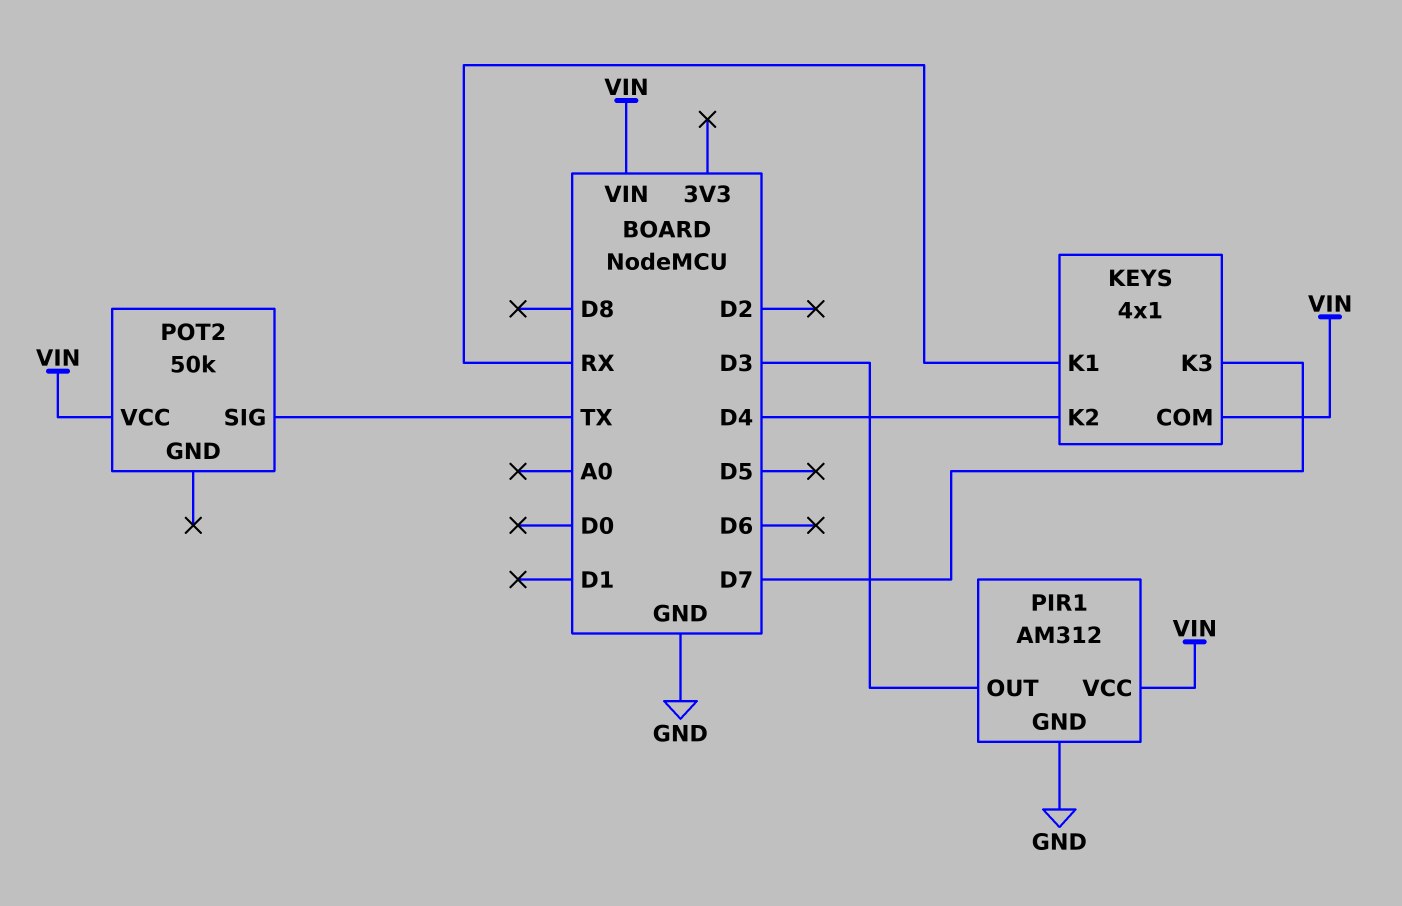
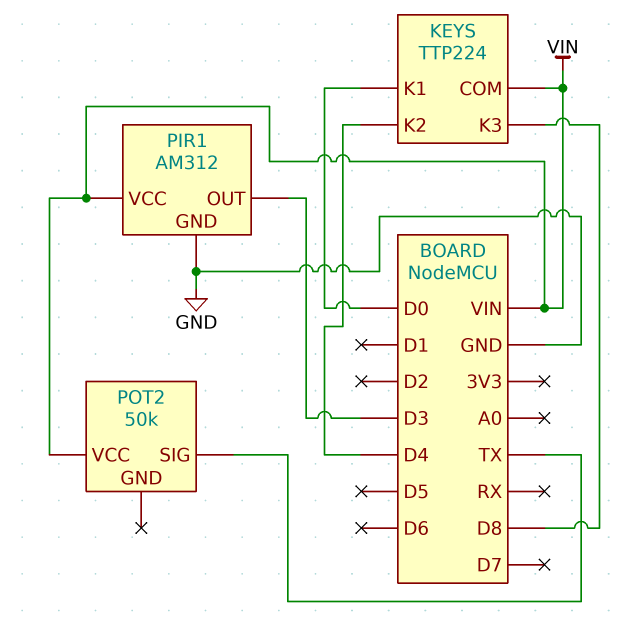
KEYS: 4x1 -> TTP224
KEYS pin K1: RX -> D0
KEYS pin K3: D7 -> D8

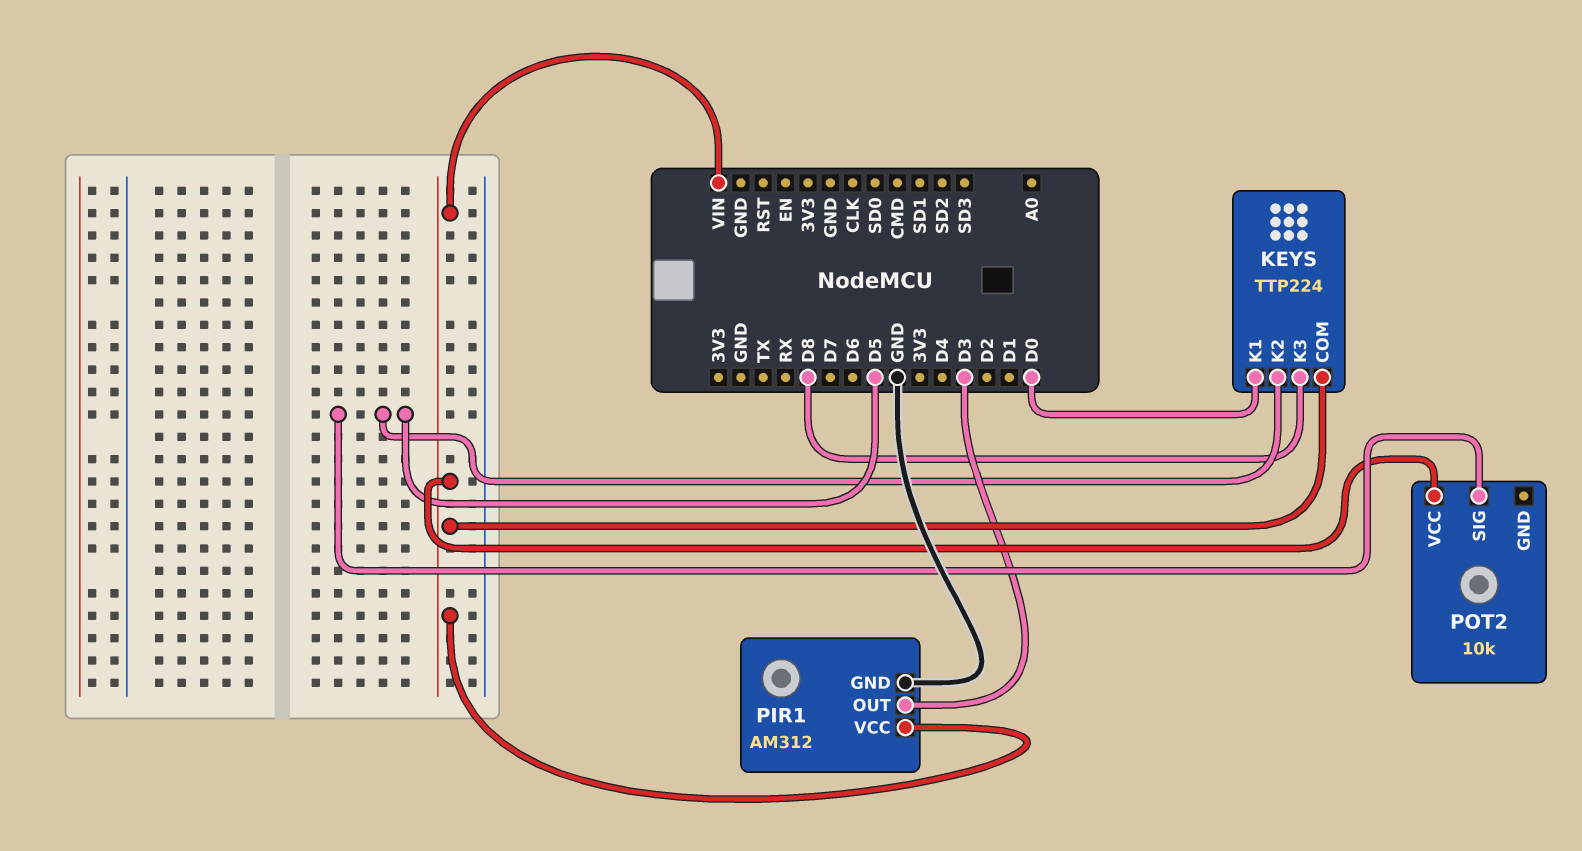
KEYS pin K2: D4 -> D5
POT2: 50k -> 10k
POT2 pin SIG: TX -> D5

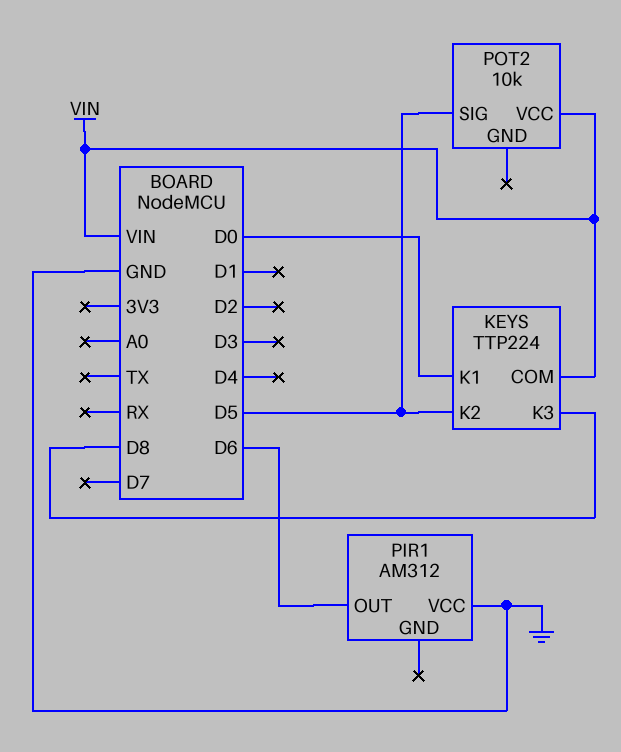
PIR1 pin GND: GND -> none
PIR1 pin OUT: D3 -> D6
PIR1 pin VCC: VIN -> GND

